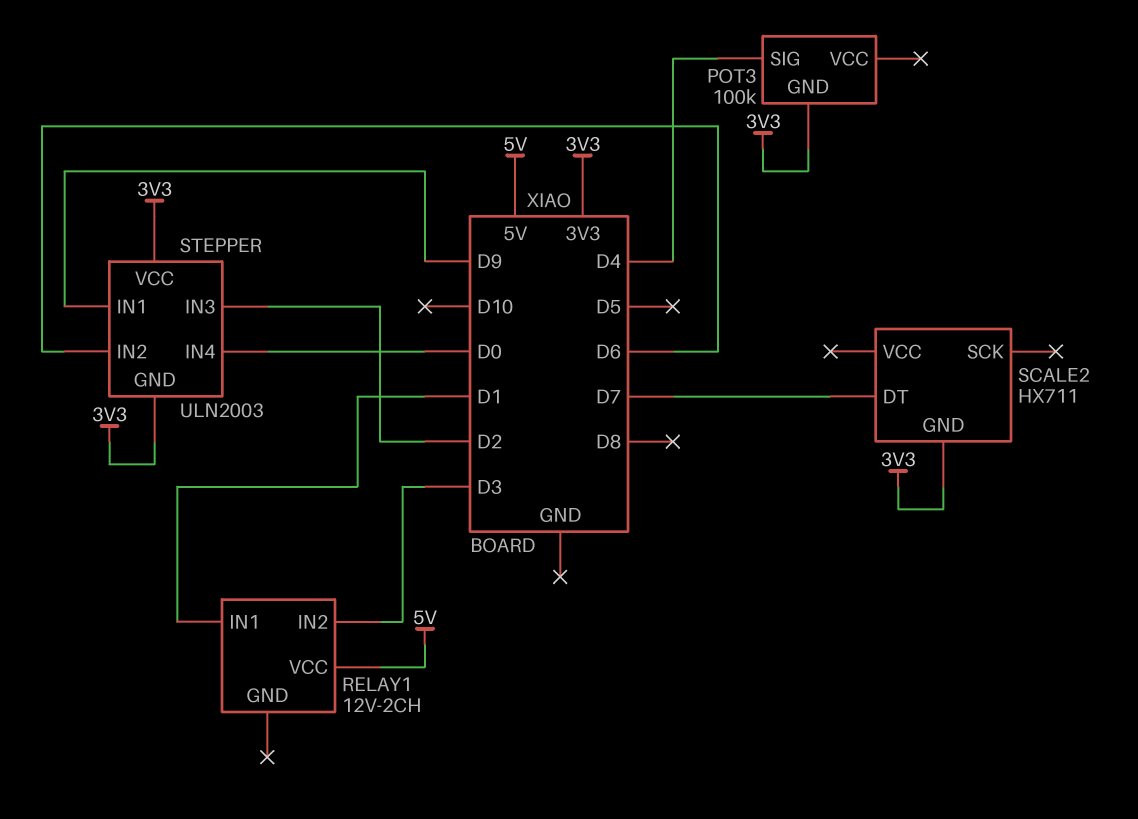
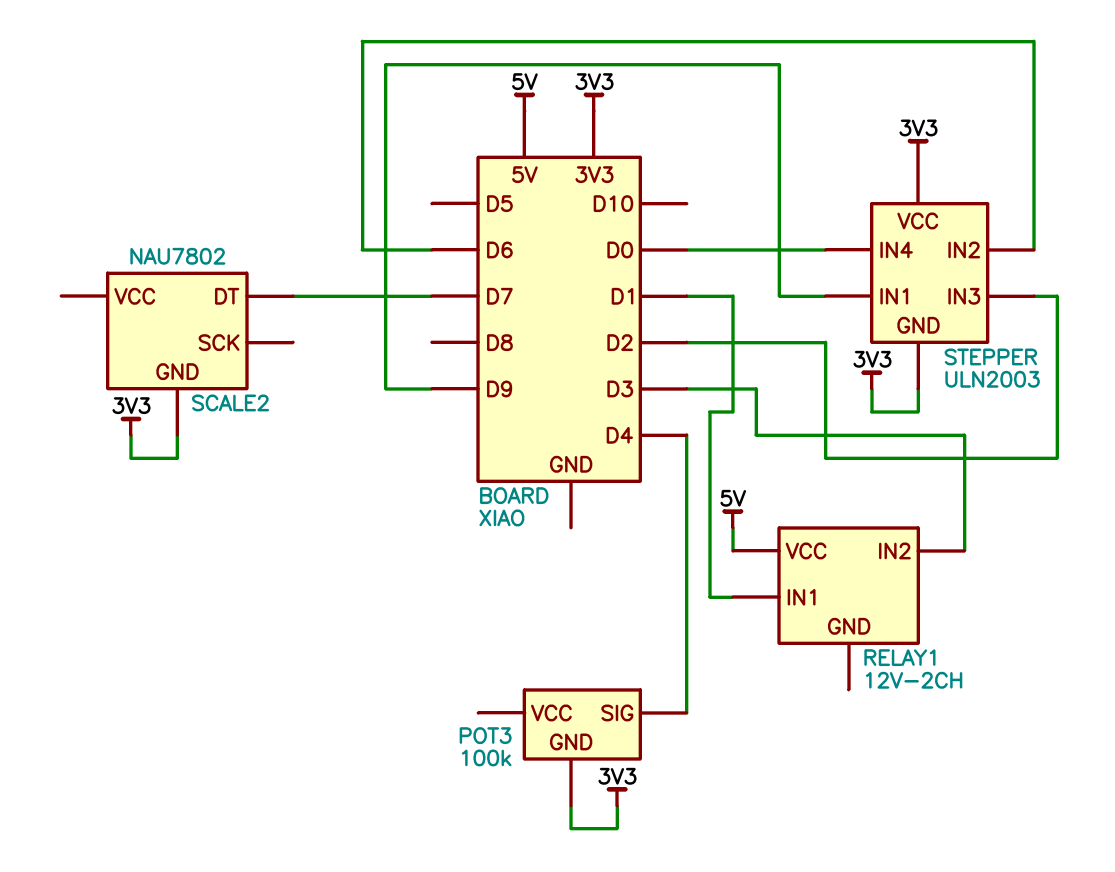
SCALE2: HX711 -> NAU7802

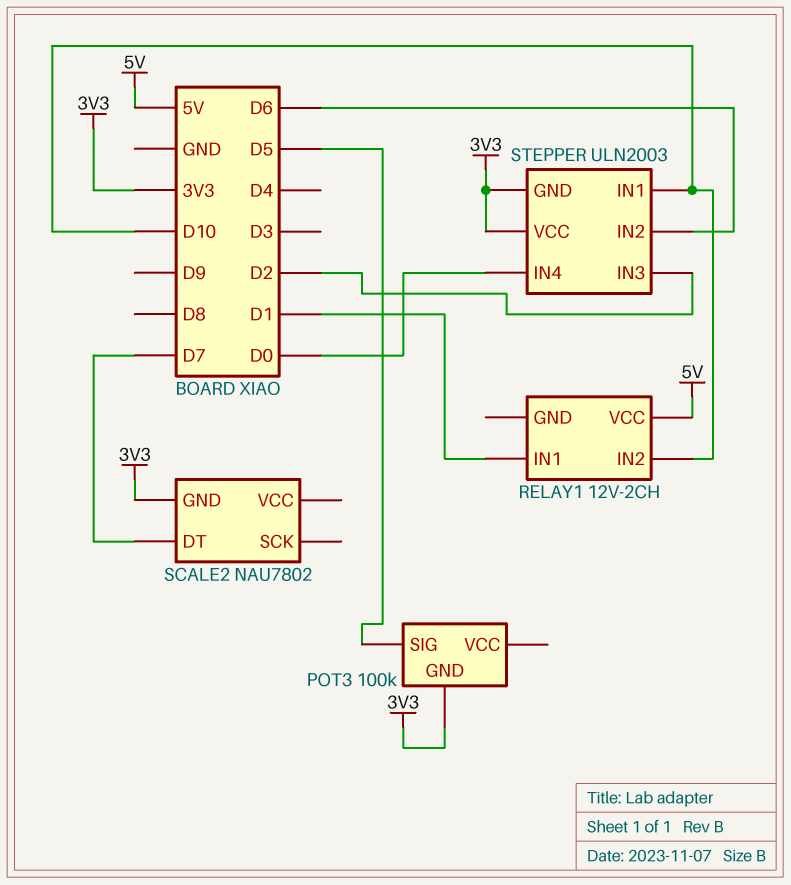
POT3 pin SIG: D4 -> D5
RELAY1 pin IN2: D3 -> D10
STEPPER pin IN1: D9 -> D10

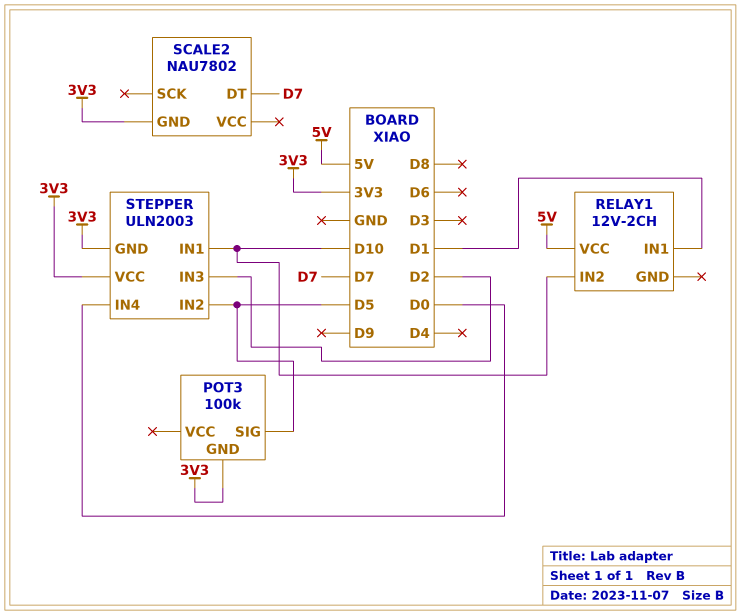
STEPPER pin IN2: D6 -> D5

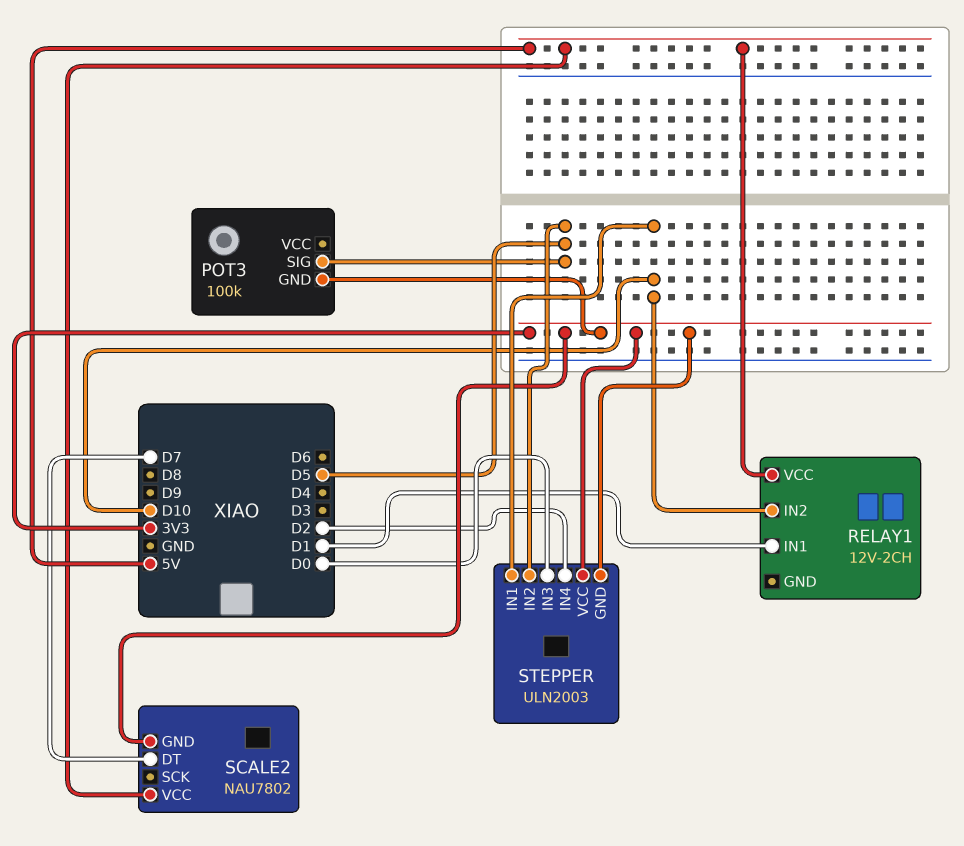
SCALE2 pin VCC: none -> 5V
STEPPER pin IN3: D2 -> D0
STEPPER pin IN4: D0 -> D2

